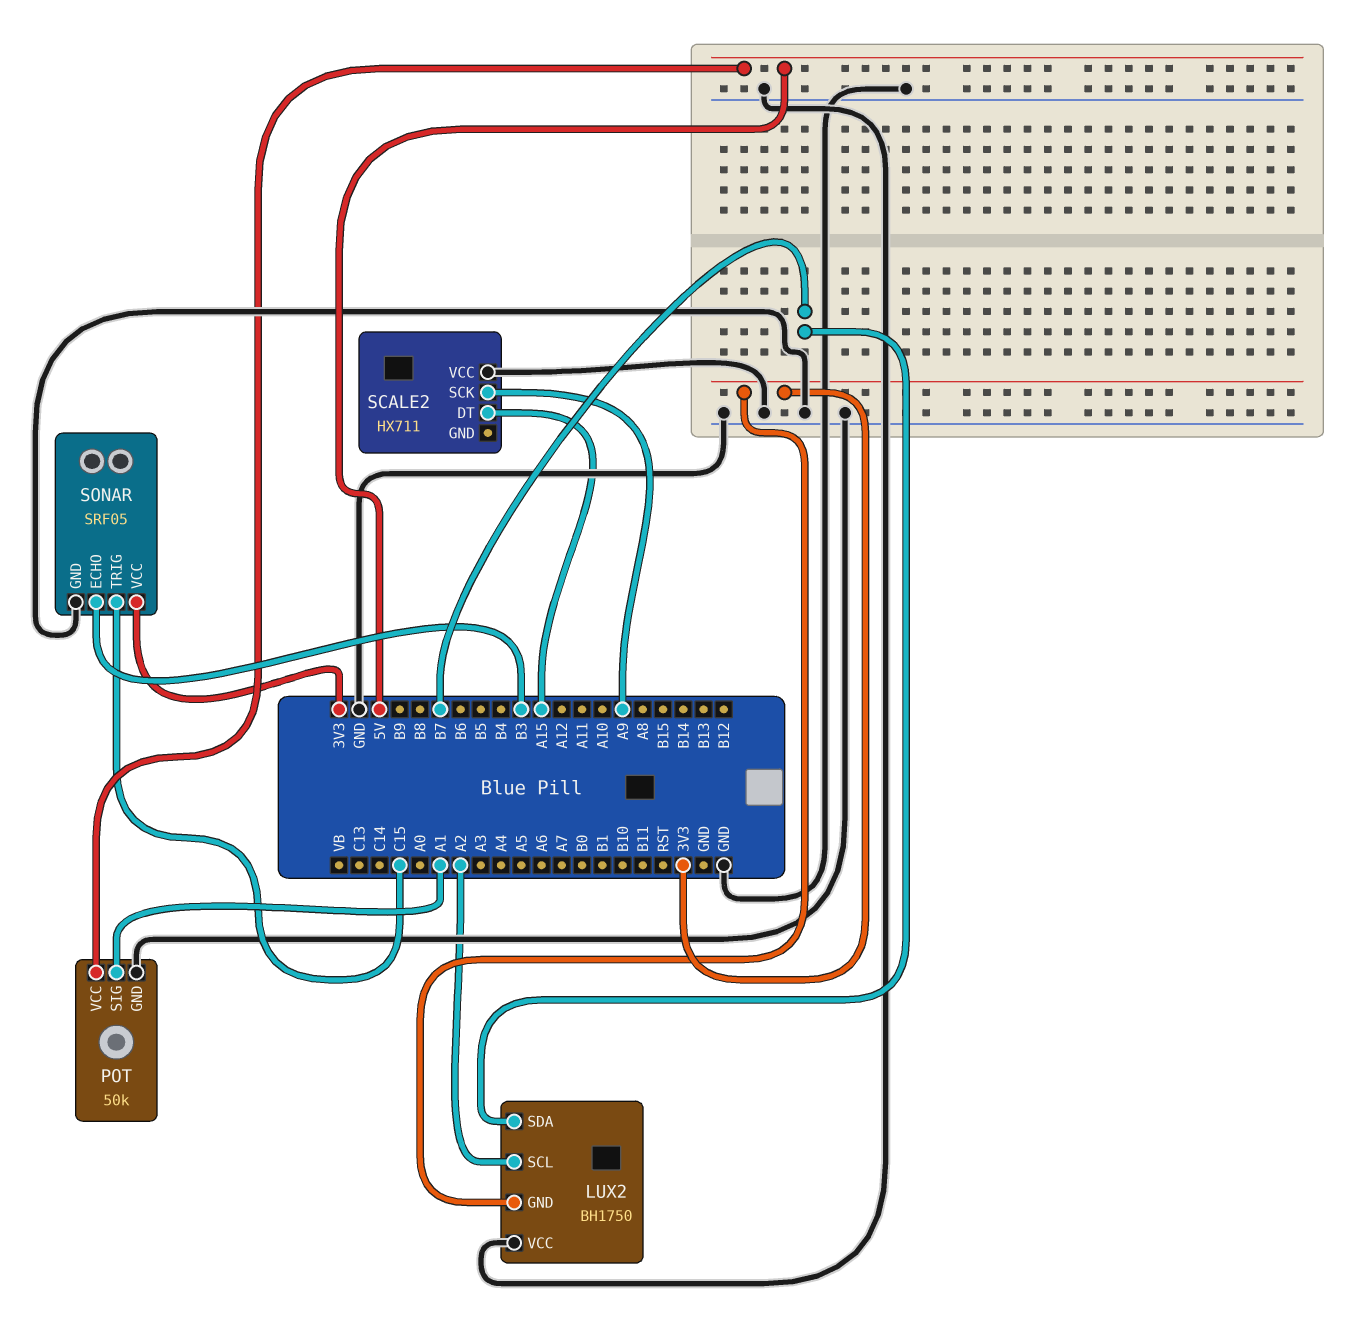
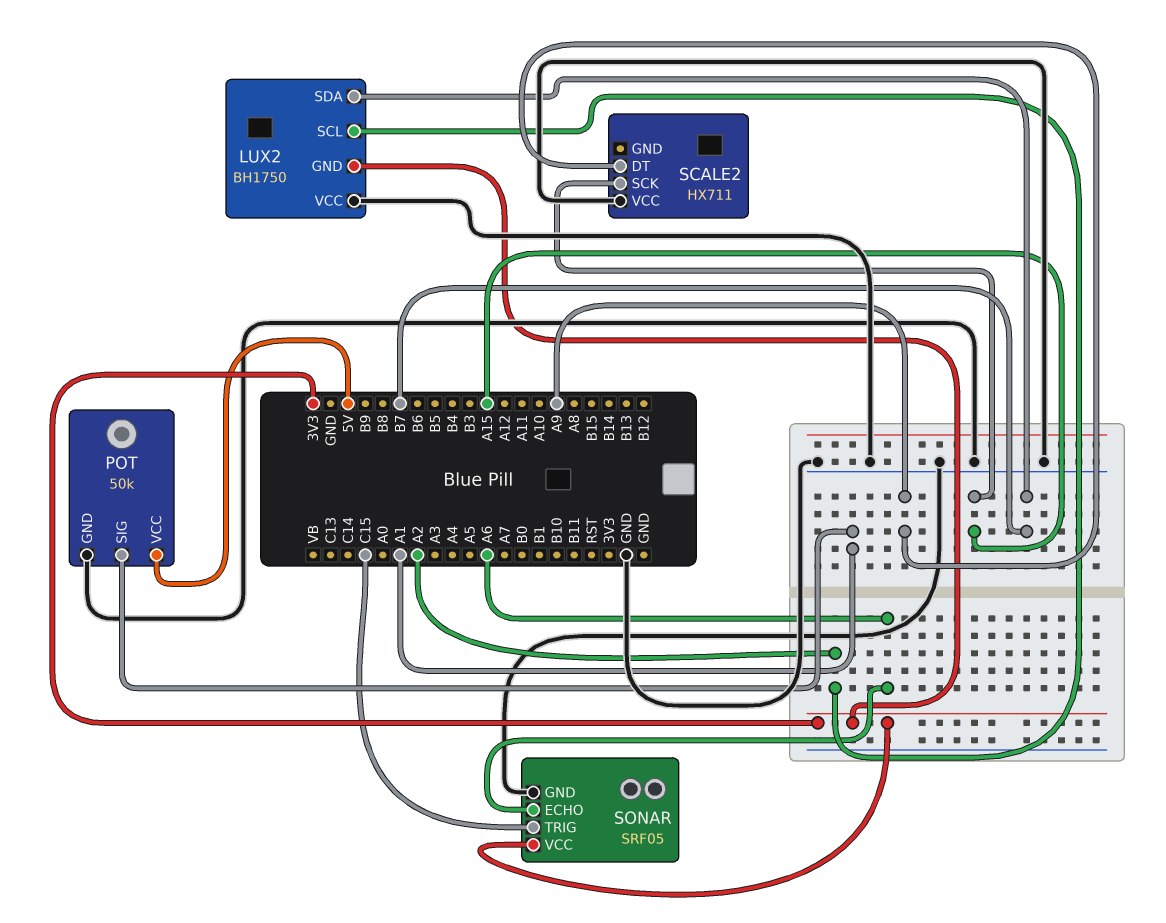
SCALE2 pin DT: A15 -> A9
SCALE2 pin SCK: A9 -> A15
SONAR pin ECHO: B3 -> A6

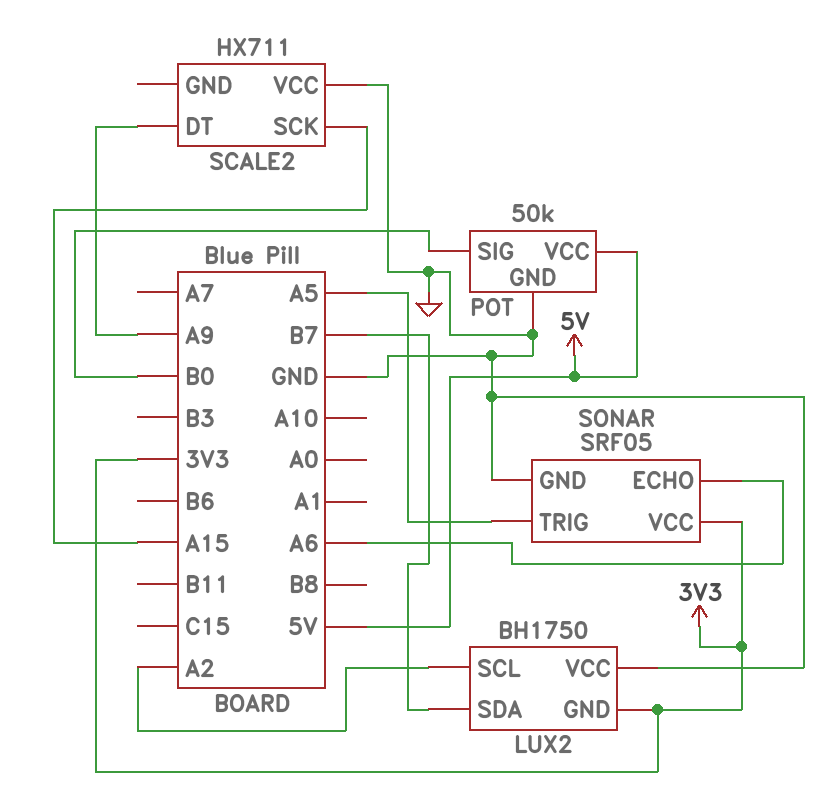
POT pin SIG: A1 -> B0
SONAR pin TRIG: C15 -> A5

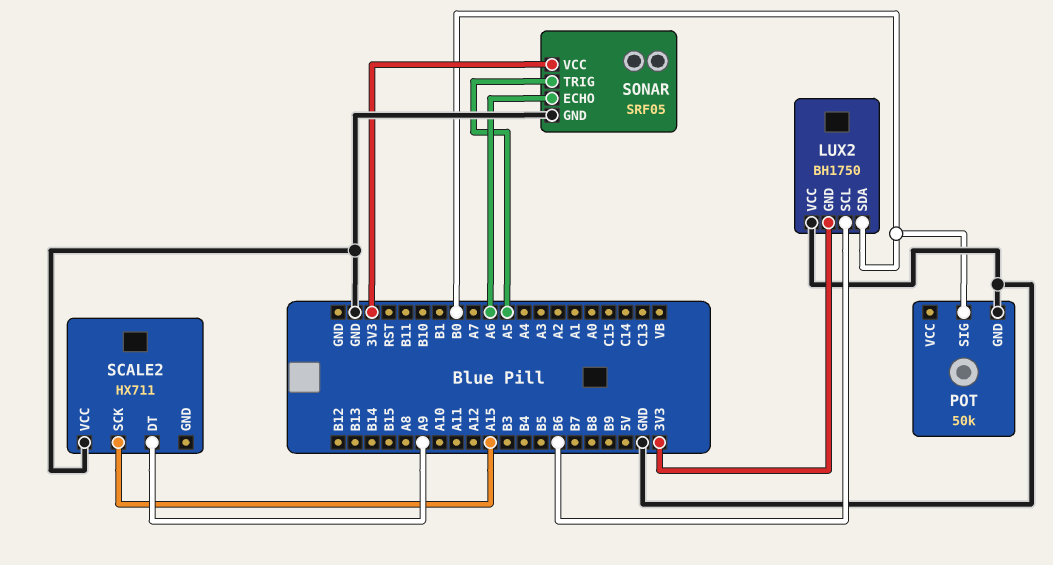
LUX2 pin SCL: A2 -> B6
LUX2 pin SDA: B7 -> B0
POT pin VCC: 5V -> none

